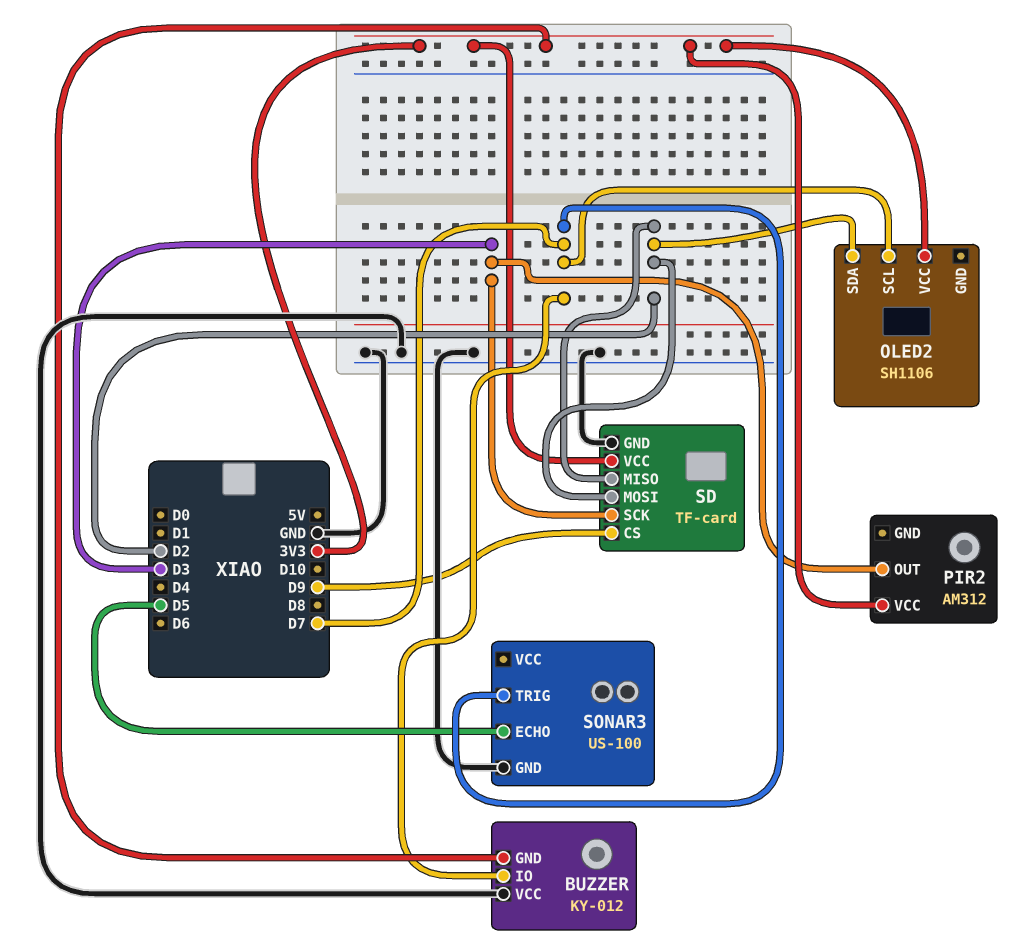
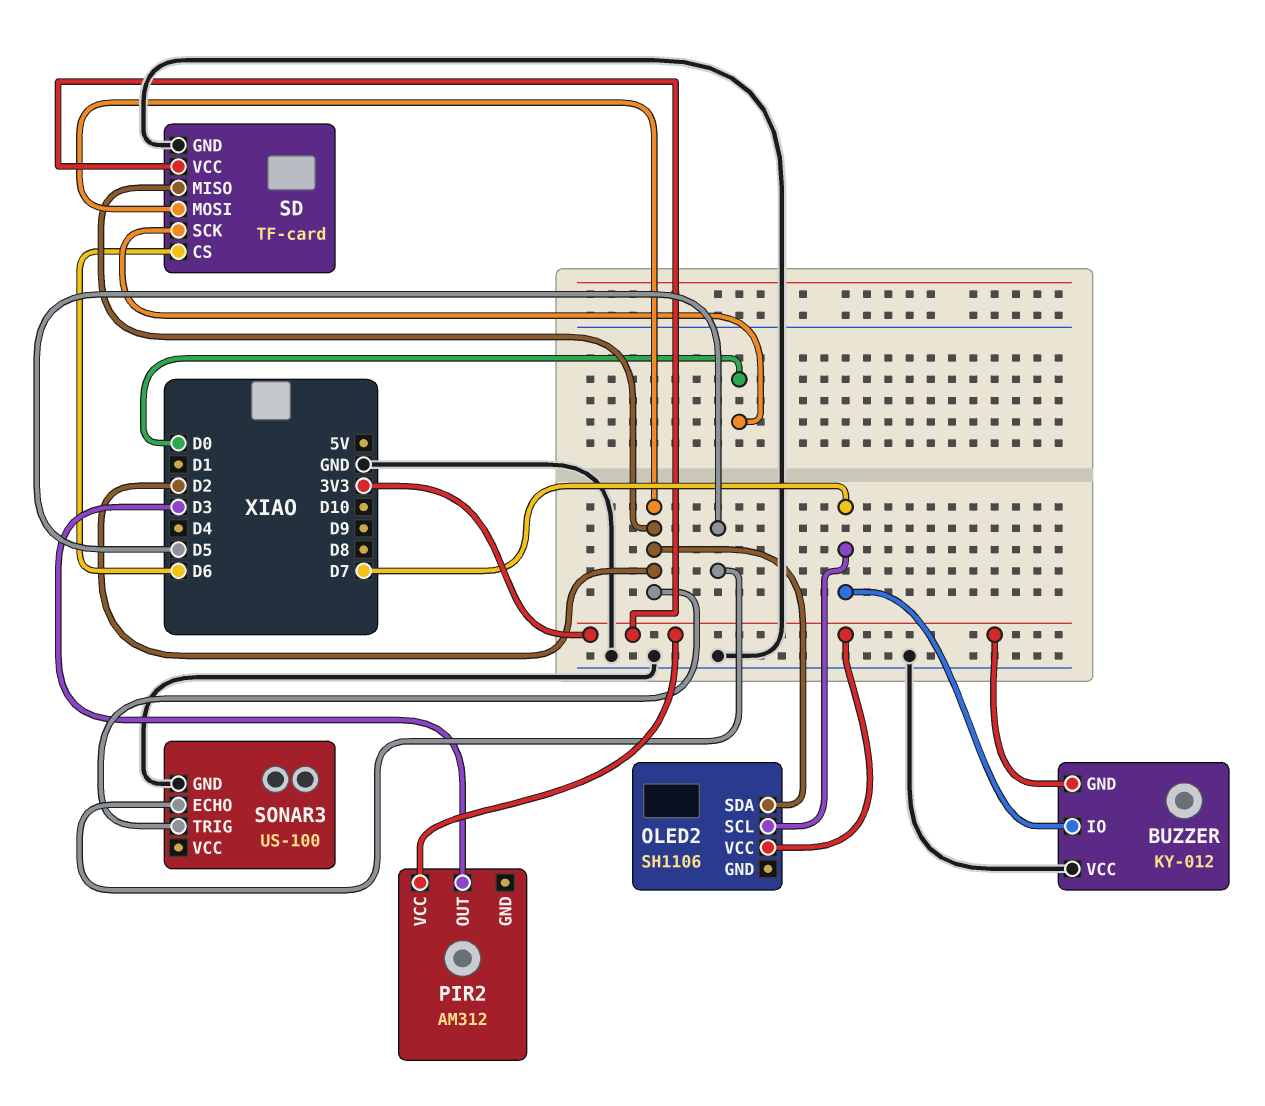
SD pin CS: D9 -> D6
SD pin SCK: D3 -> D0
SONAR3 pin TRIG: D7 -> D2

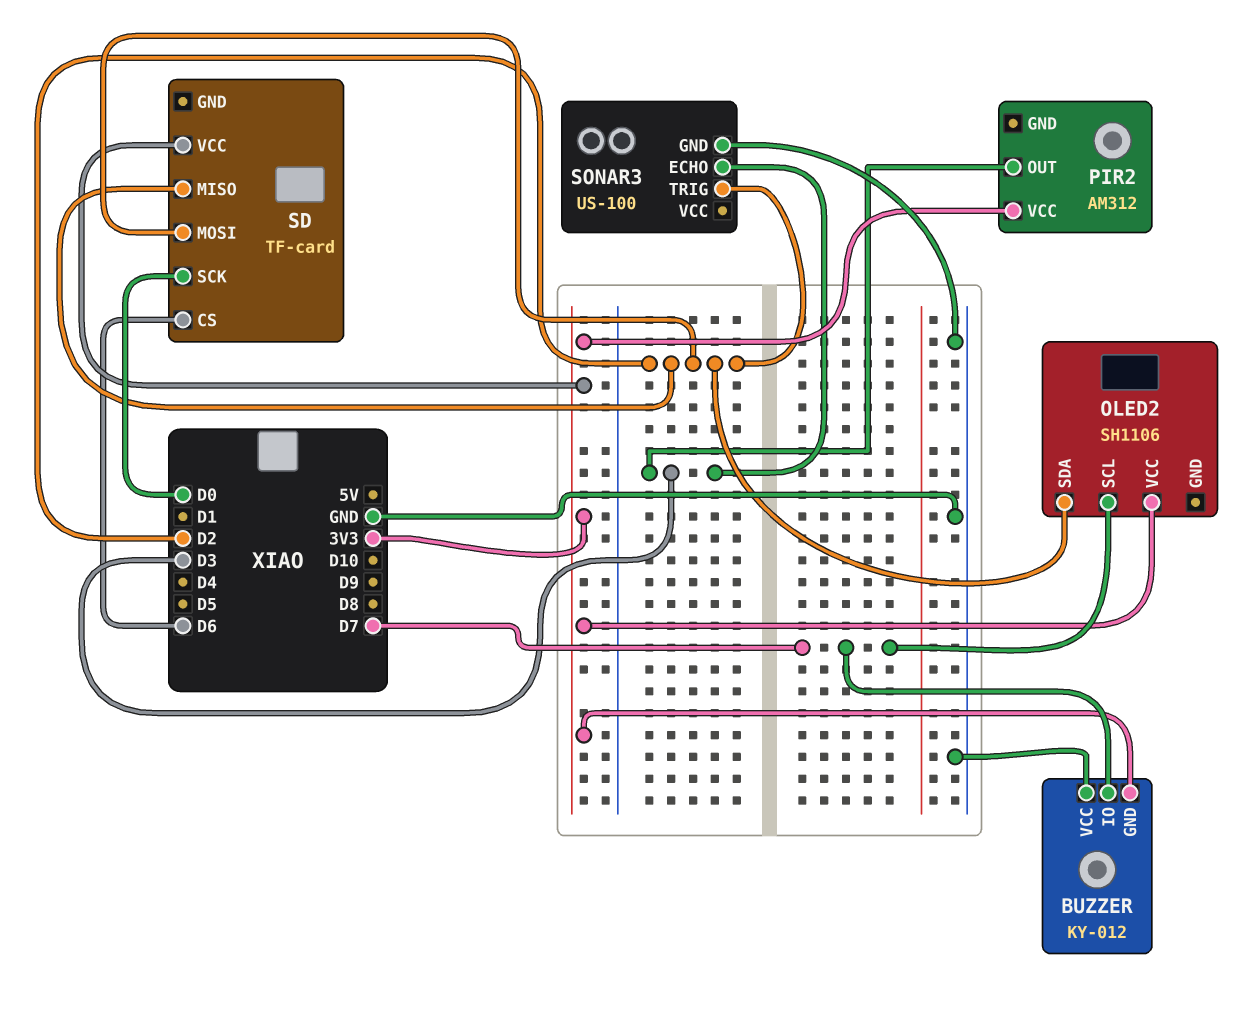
SD pin GND: GND -> none
SONAR3 pin ECHO: D5 -> D3

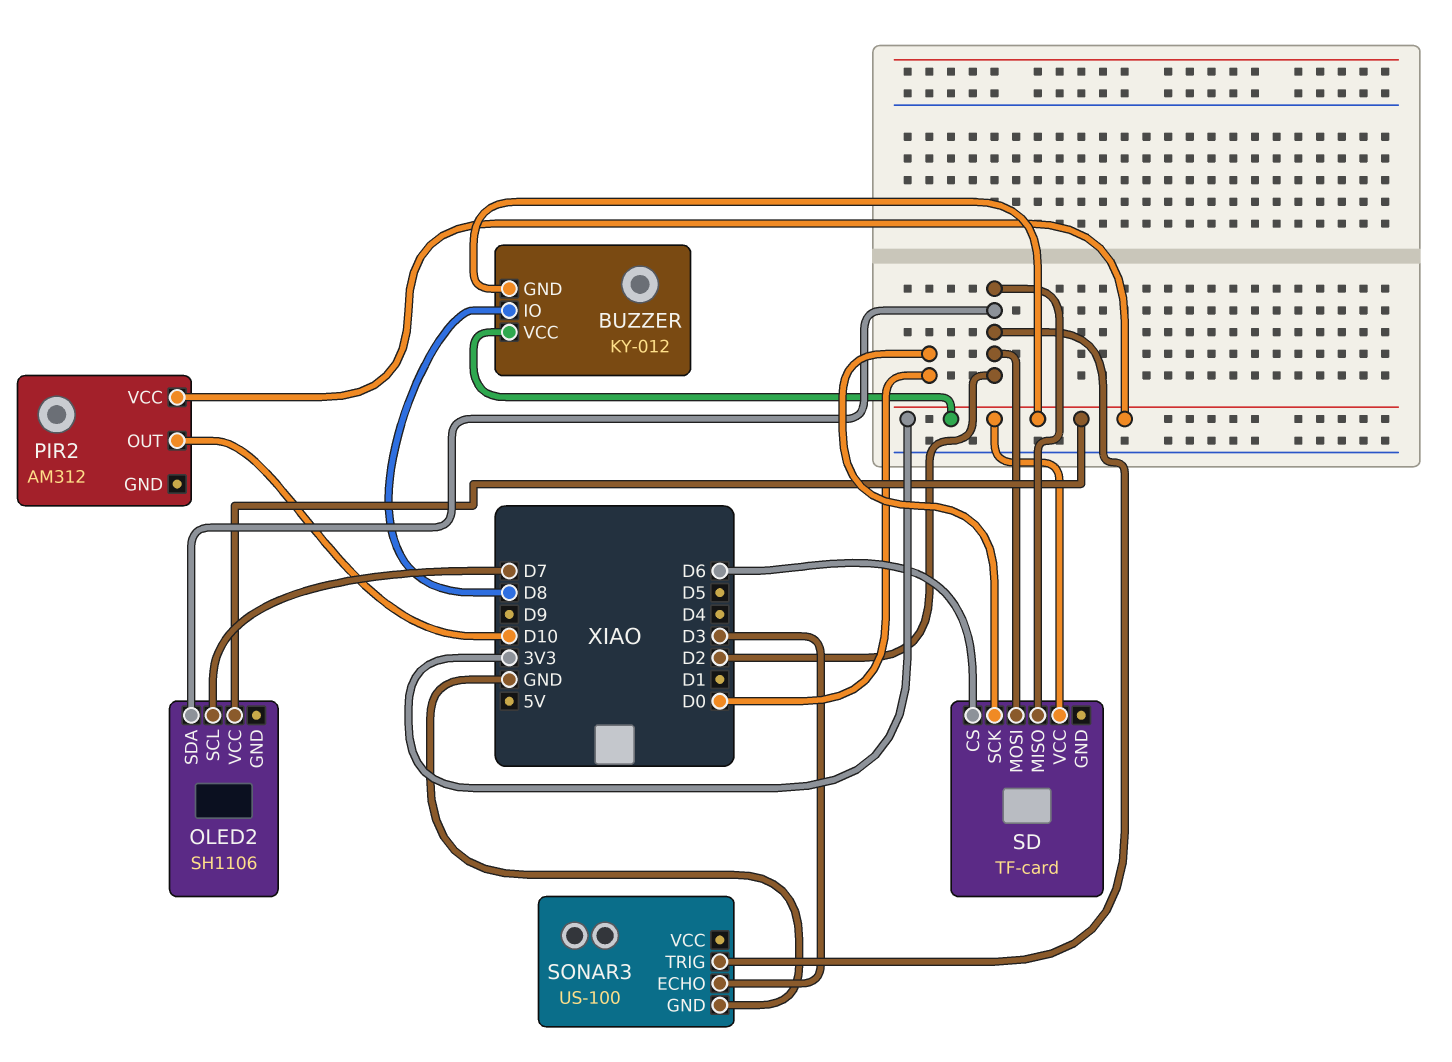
BUZZER pin IO: D7 -> D8
BUZZER pin VCC: GND -> 3V3
PIR2 pin OUT: D3 -> D10

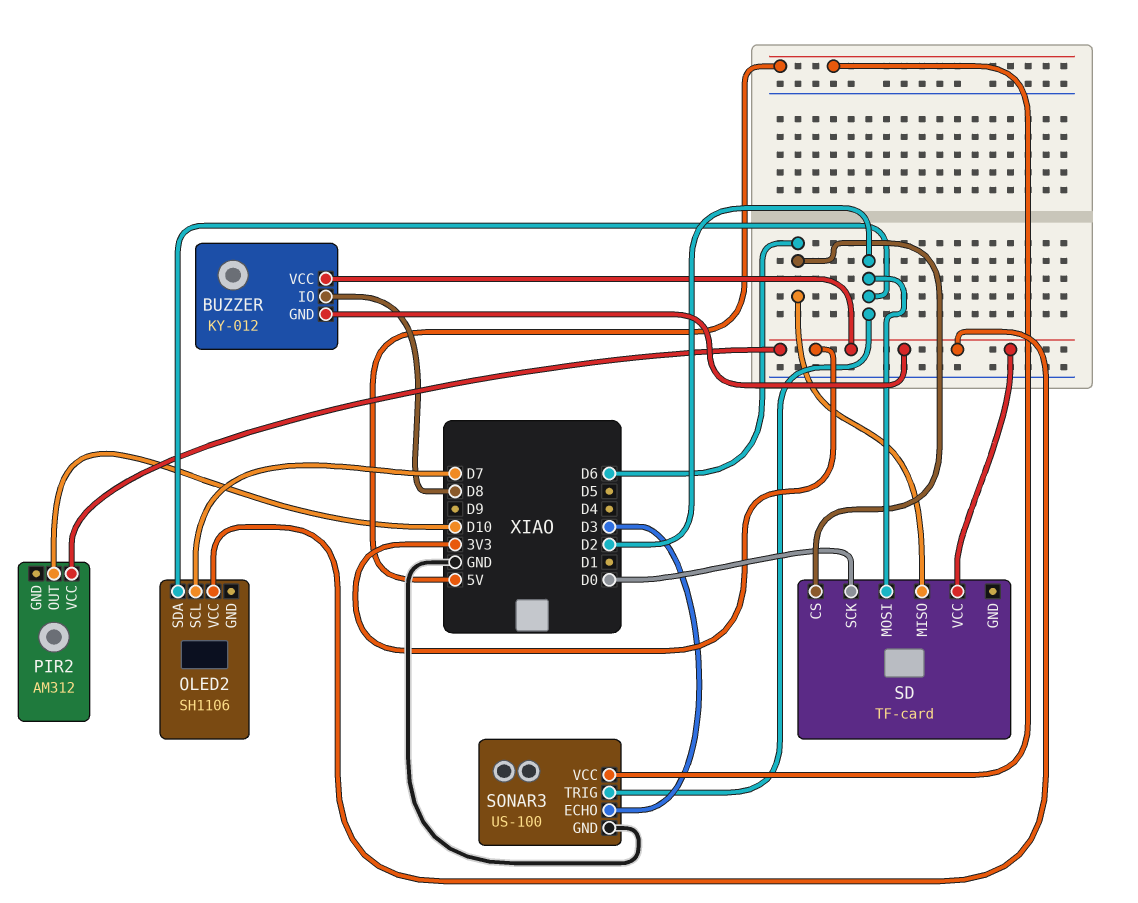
SD pin MISO: D2 -> D6
SONAR3 pin VCC: none -> 5V

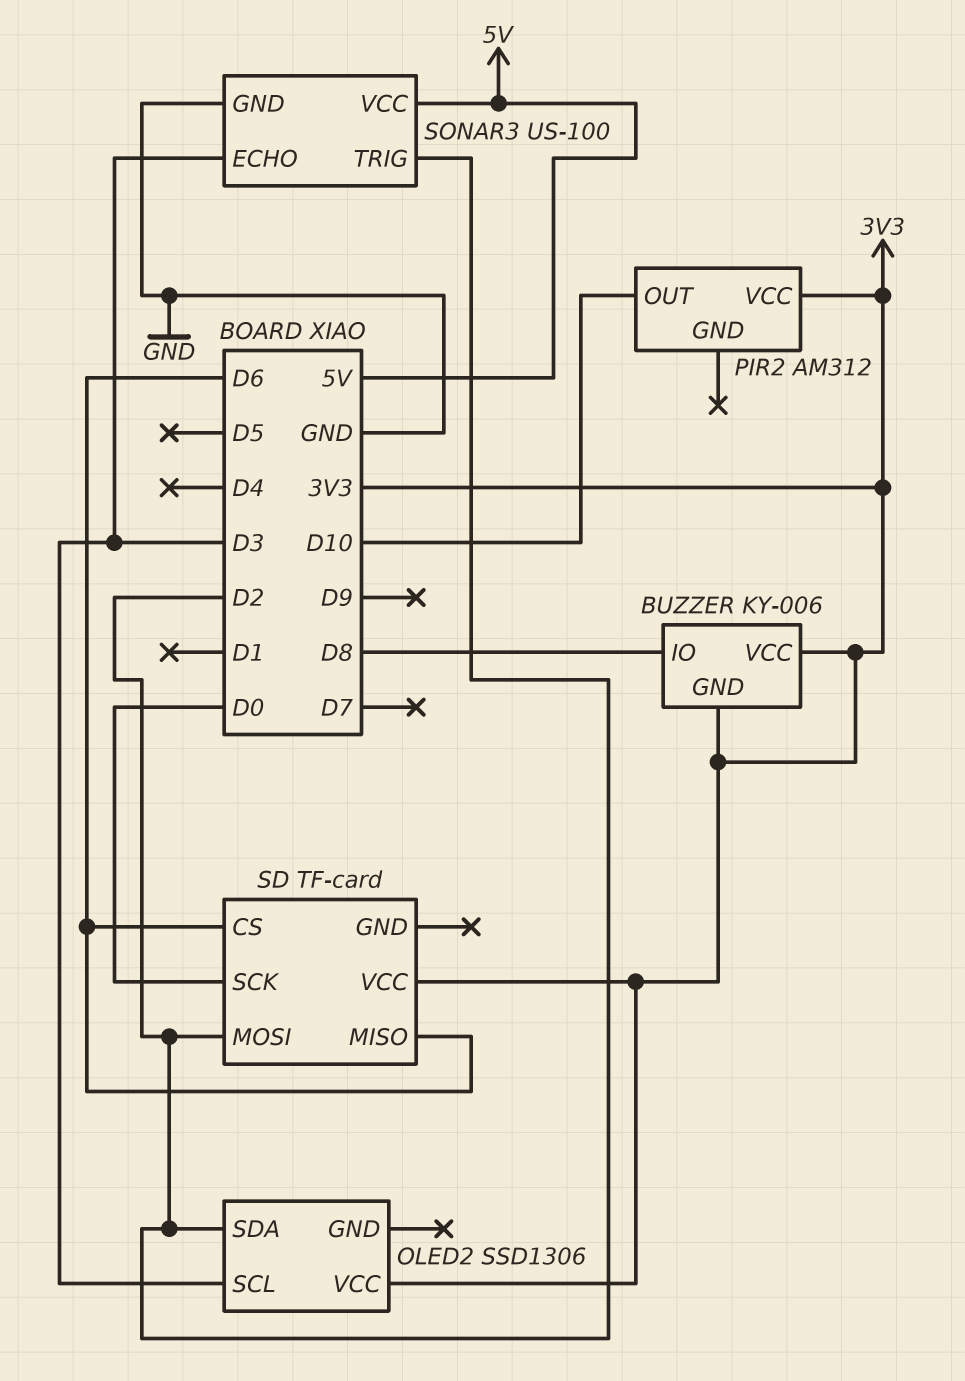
BUZZER: KY-012 -> KY-006
OLED2: SH1106 -> SSD1306
OLED2 pin SCL: D7 -> D3

